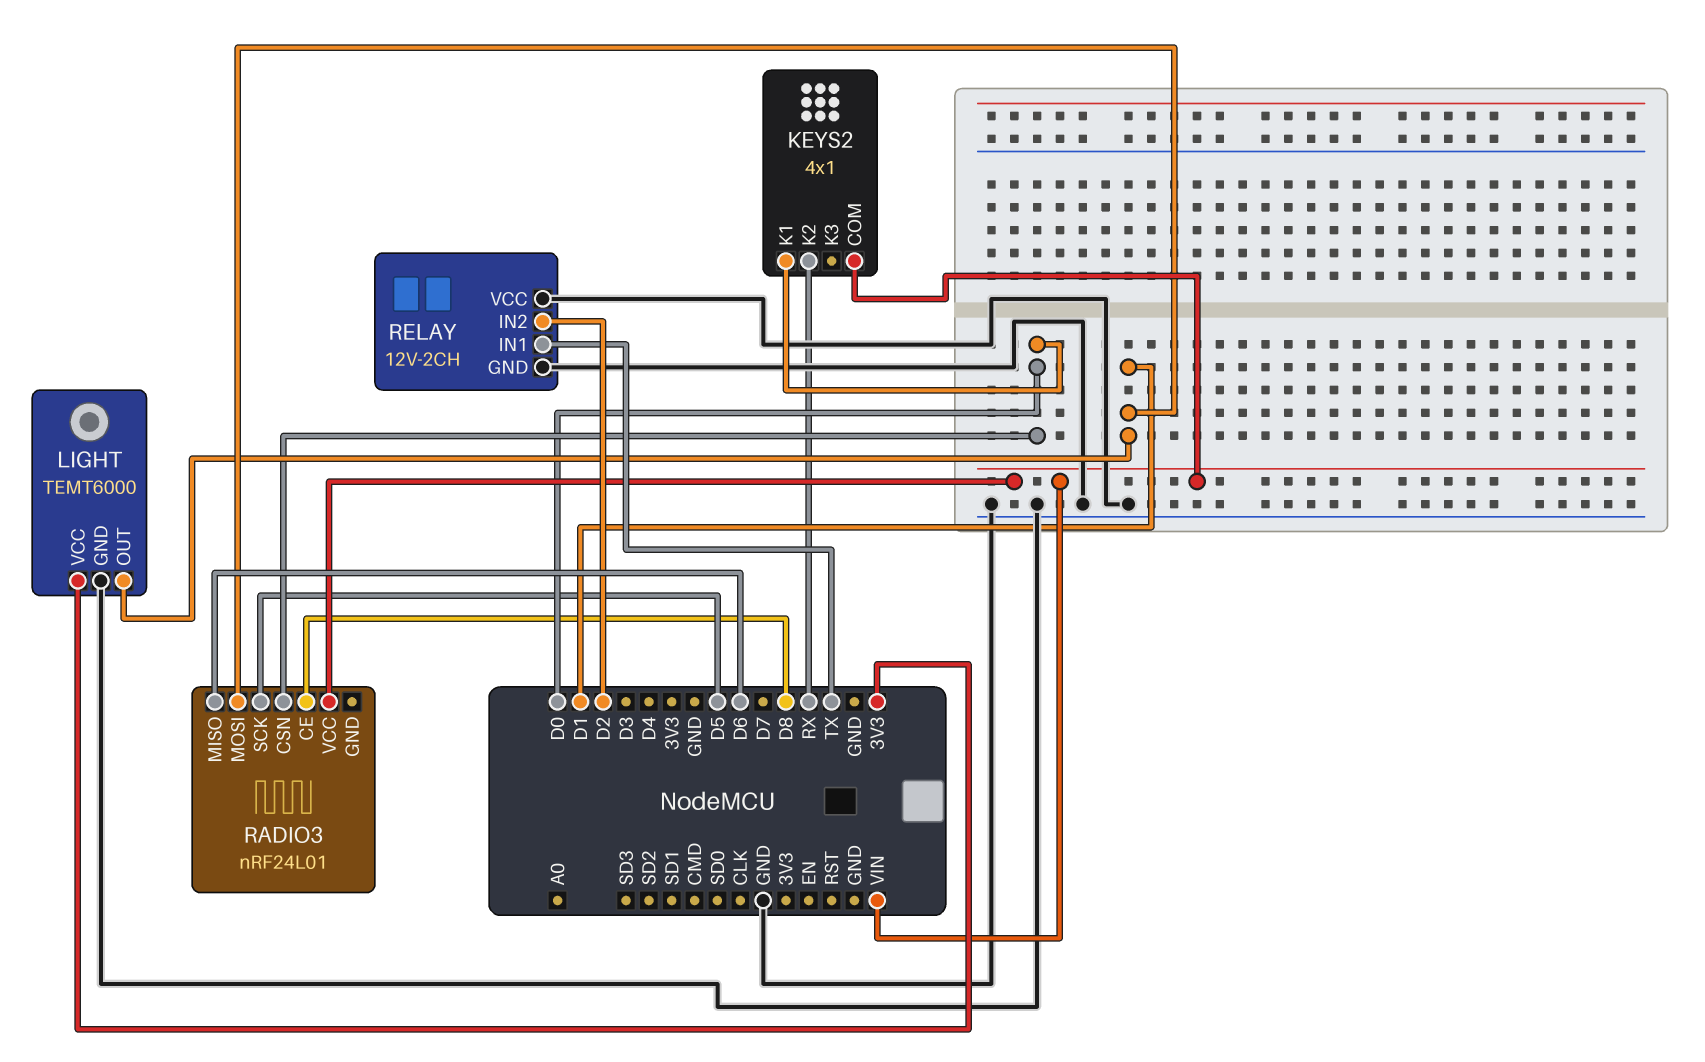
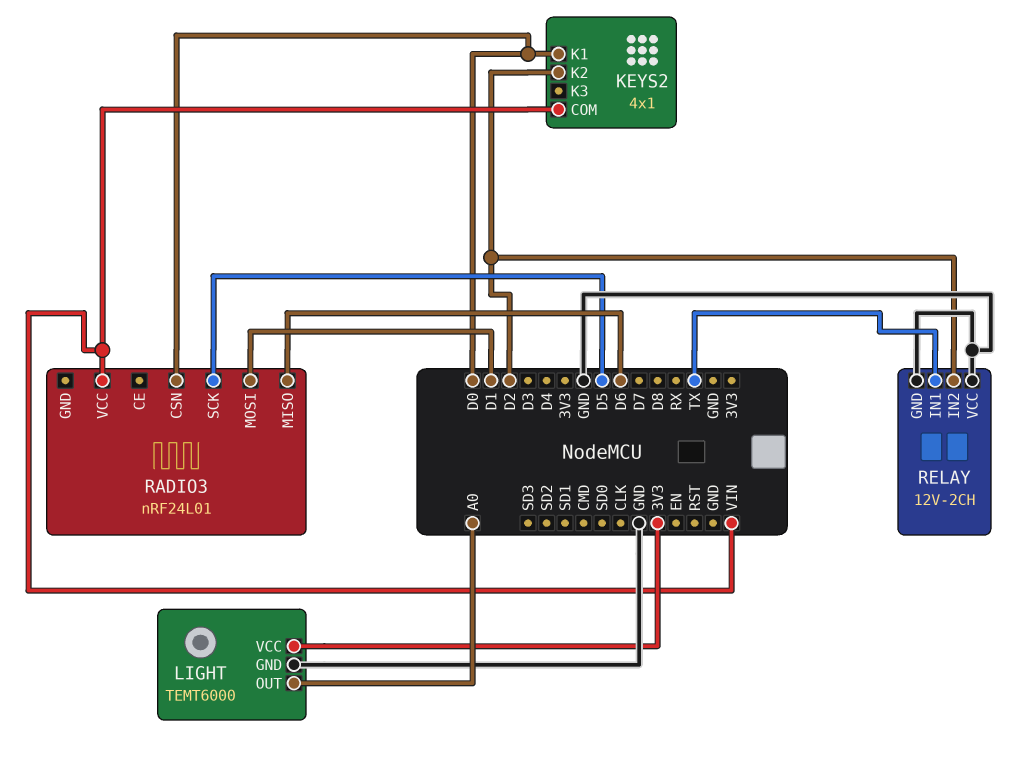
KEYS2 pin K2: RX -> D2
LIGHT pin OUT: D1 -> A0
RADIO3 pin CE: D8 -> none

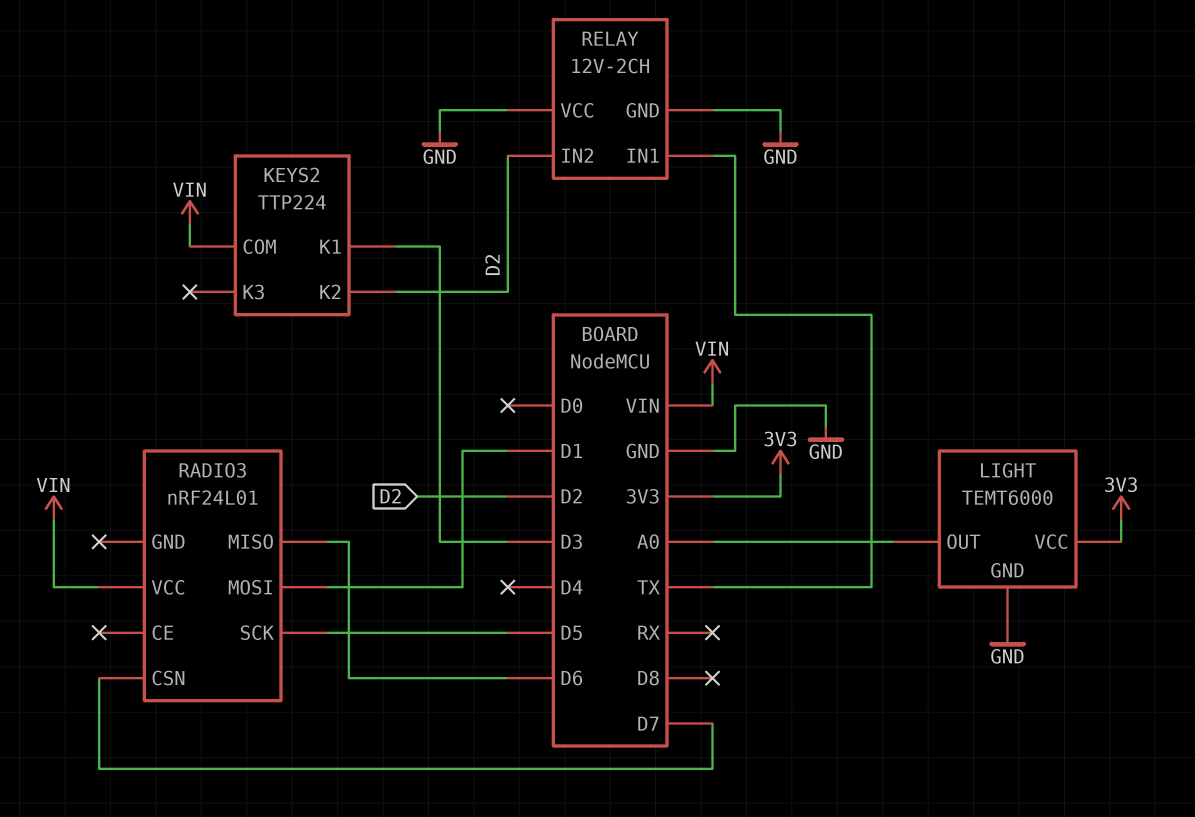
KEYS2: 4x1 -> TTP224
KEYS2 pin K1: D0 -> D3
RADIO3 pin CSN: D0 -> D7

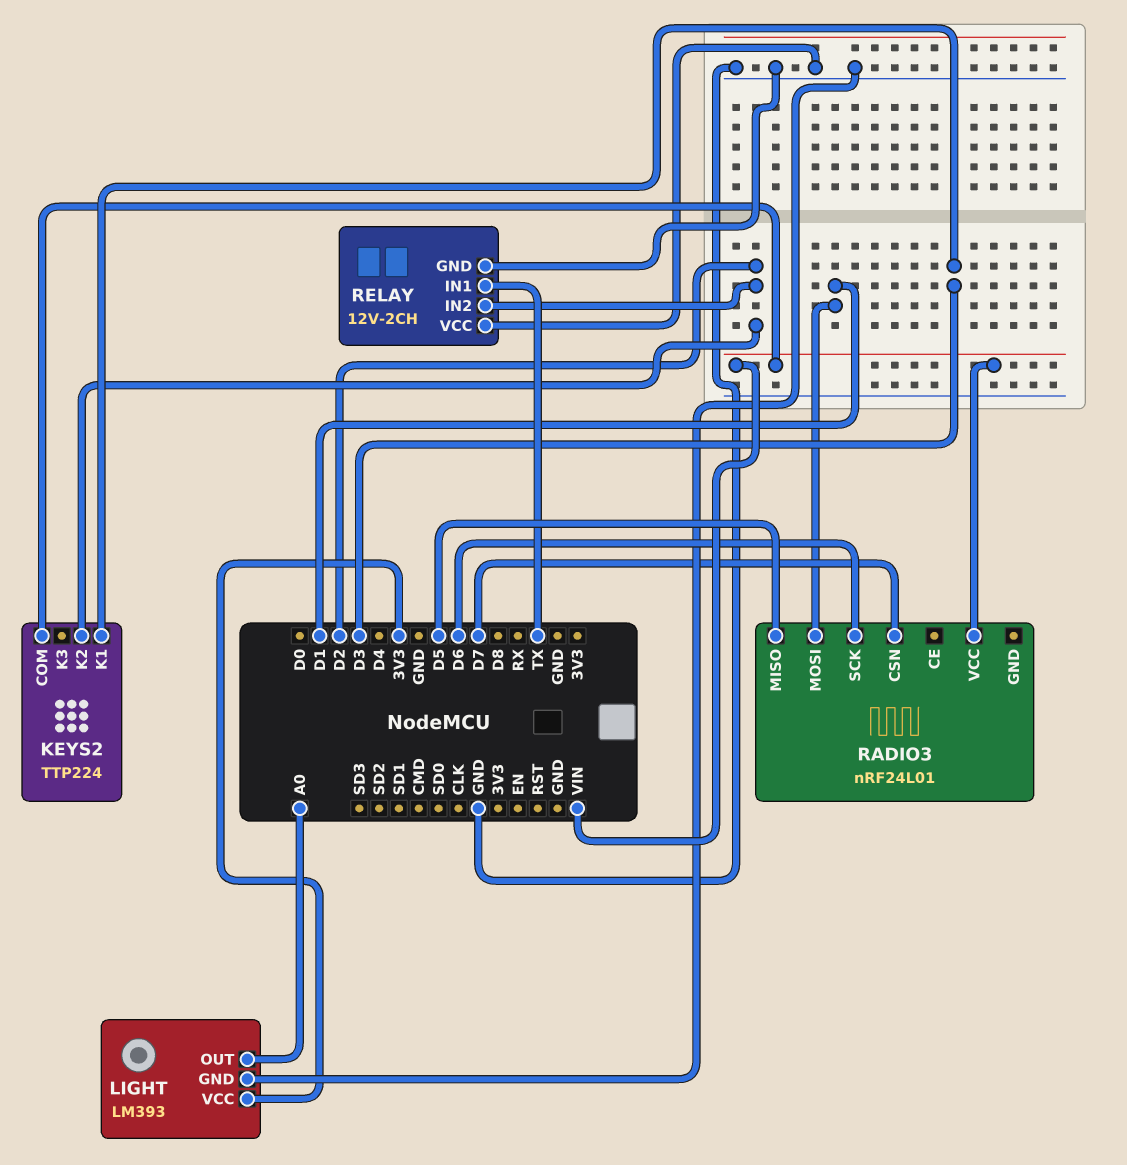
LIGHT: TEMT6000 -> LM393
RADIO3 pin MISO: D6 -> D5
RADIO3 pin SCK: D5 -> D6

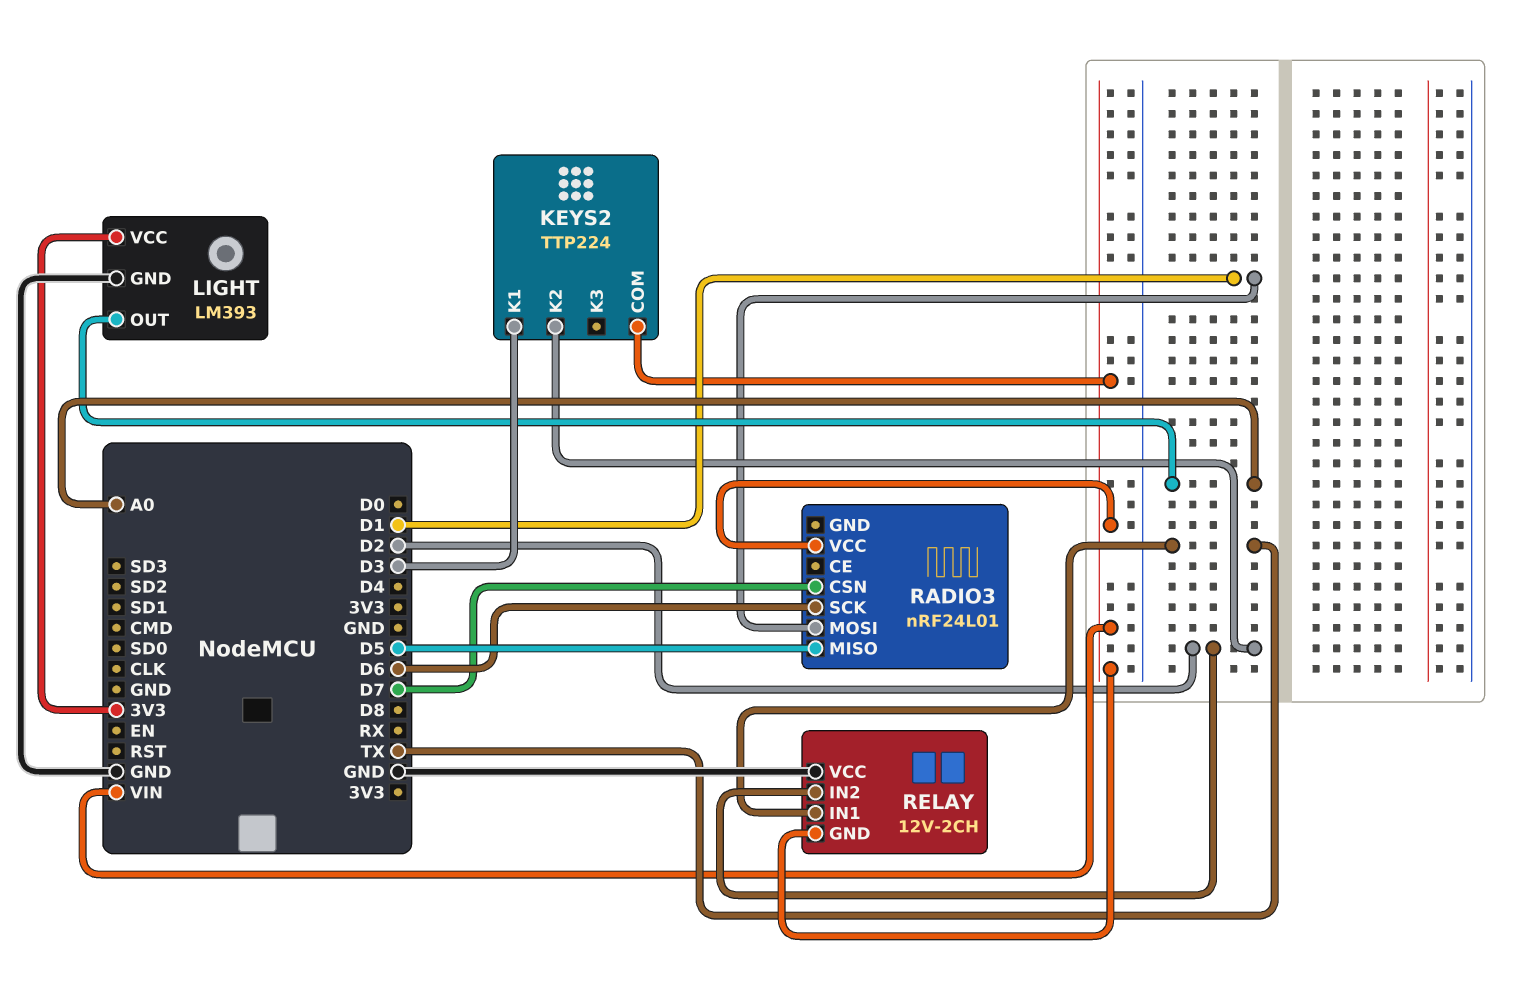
RELAY pin GND: GND -> VIN

